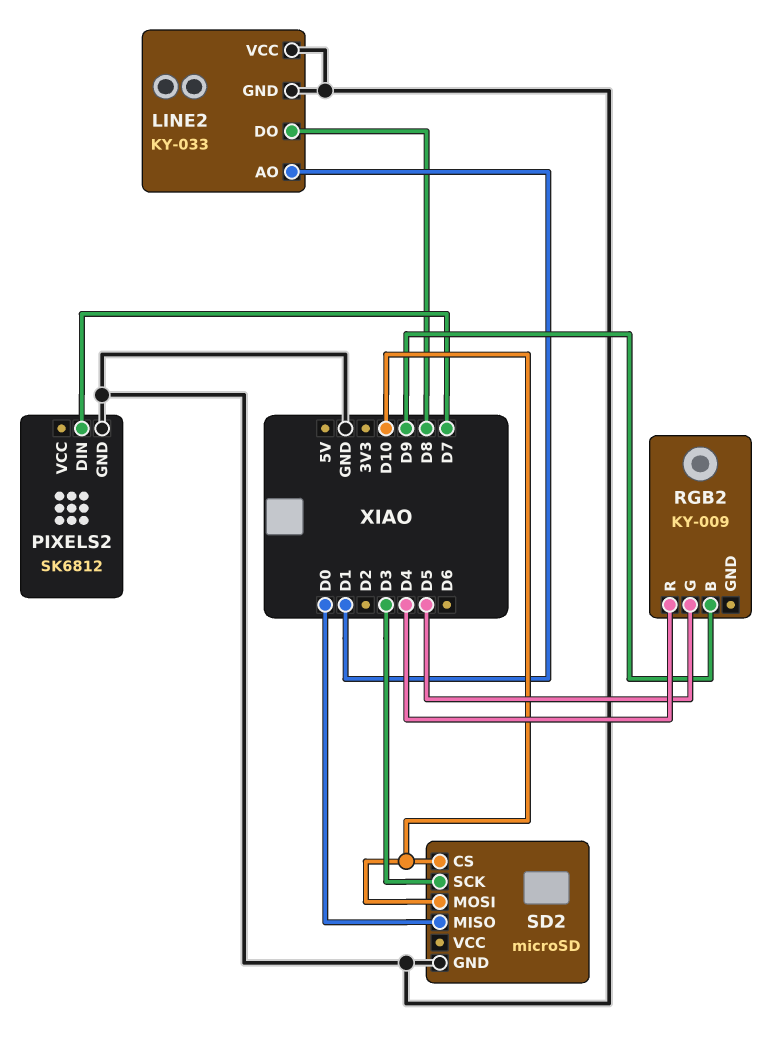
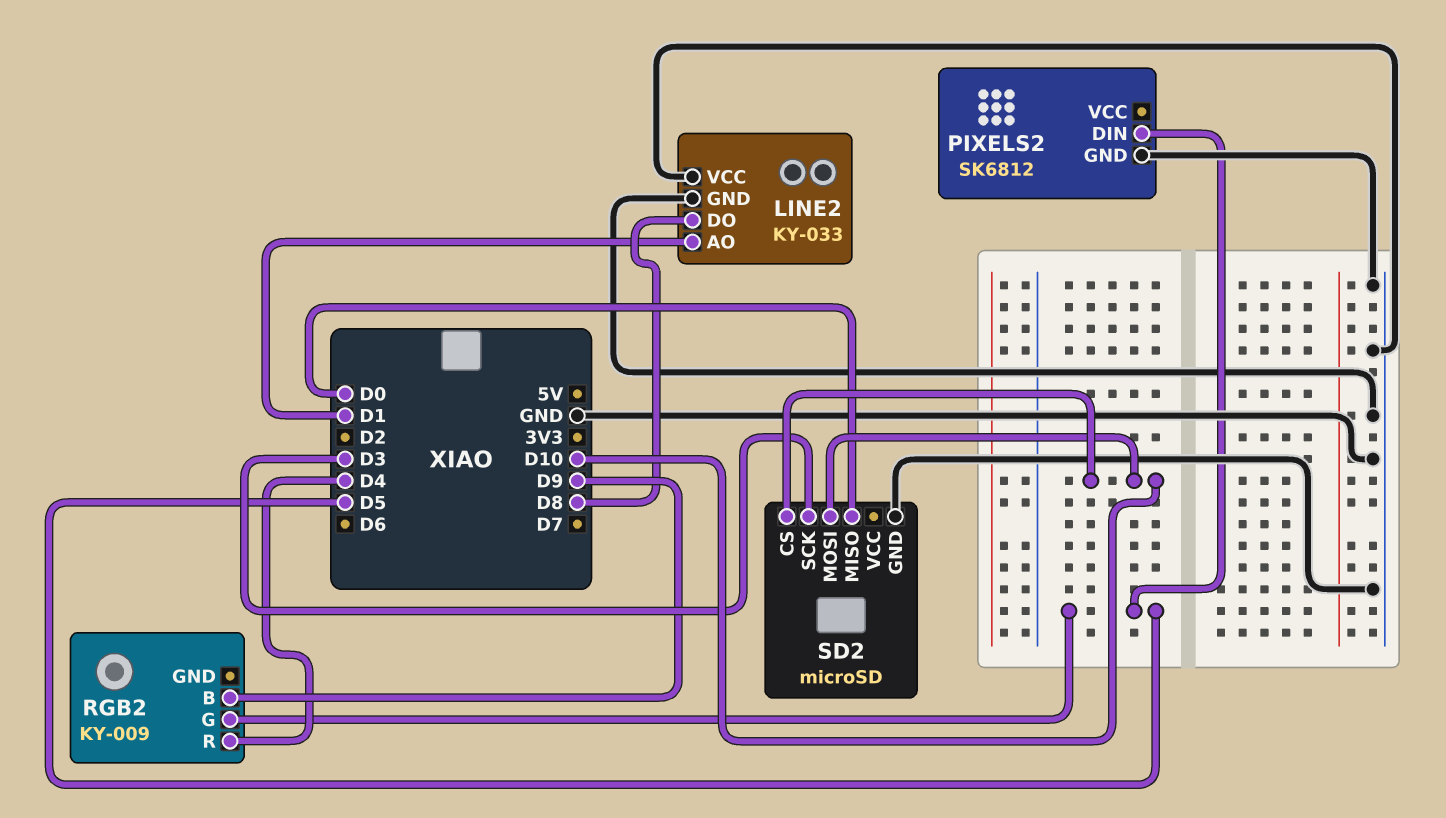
PIXELS2 pin DIN: D7 -> D5

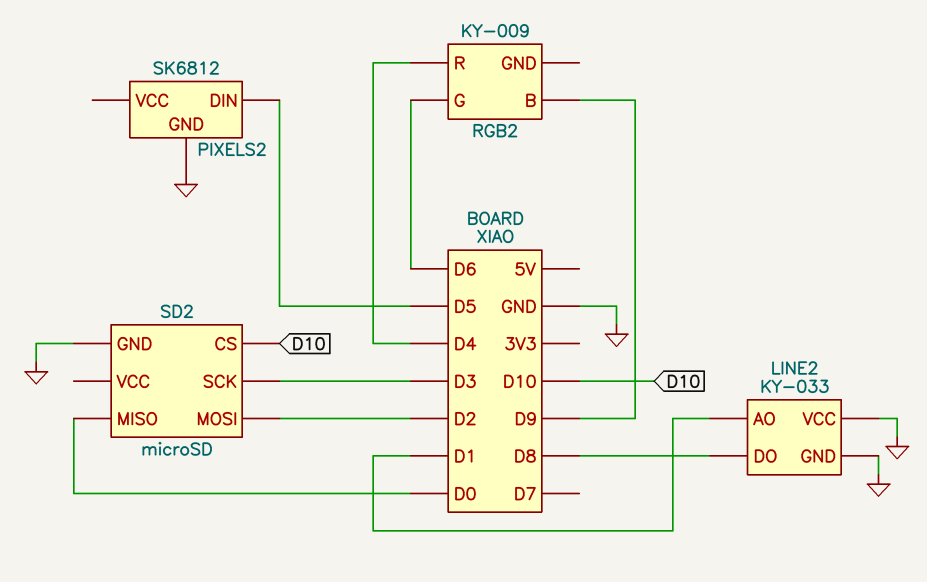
RGB2 pin G: D5 -> D6
SD2 pin MOSI: D10 -> D2

